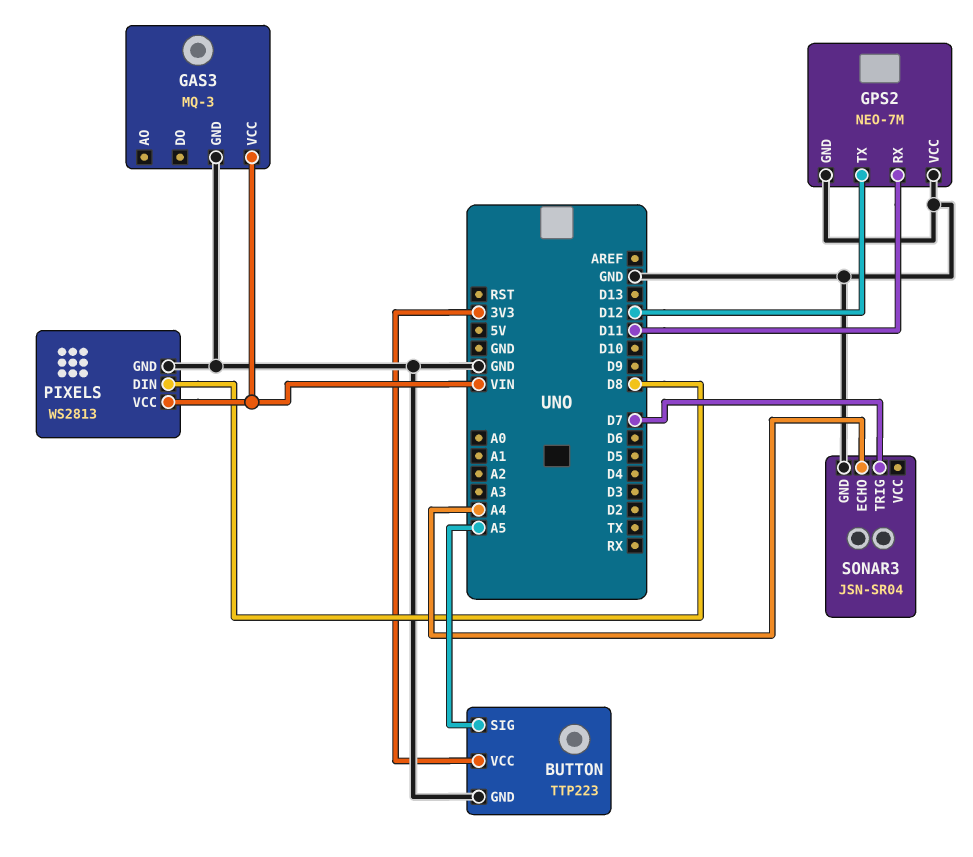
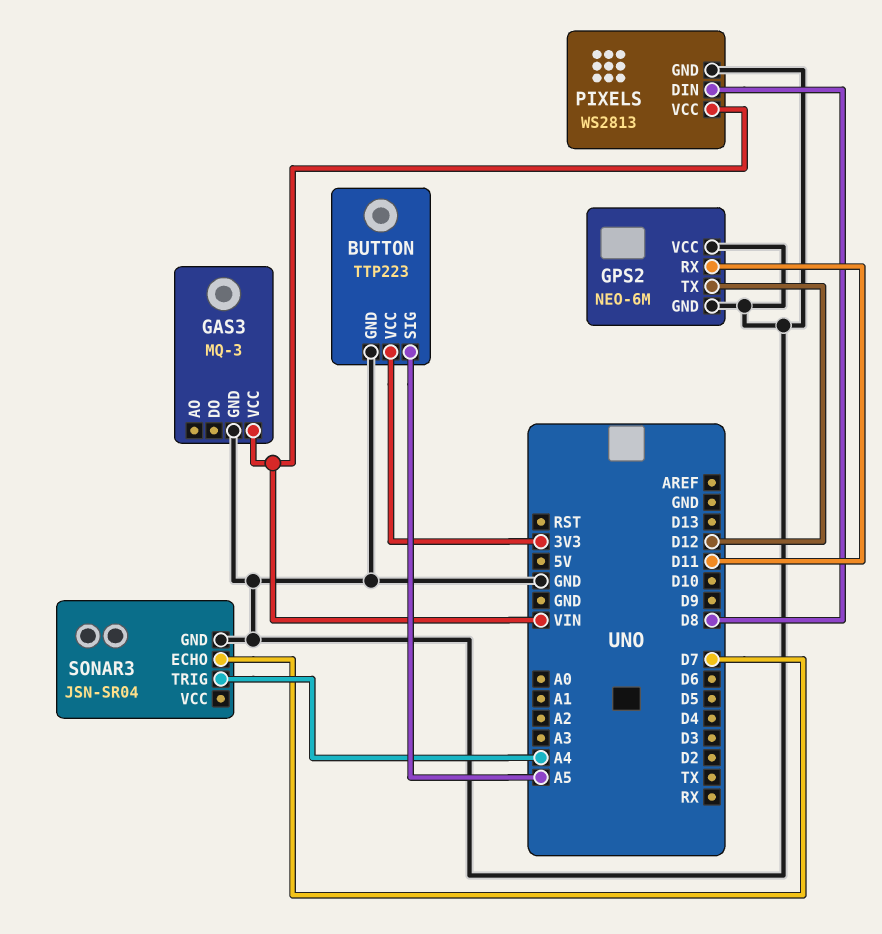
GPS2: NEO-7M -> NEO-6M
SONAR3 pin ECHO: A4 -> D7
SONAR3 pin TRIG: D7 -> A4

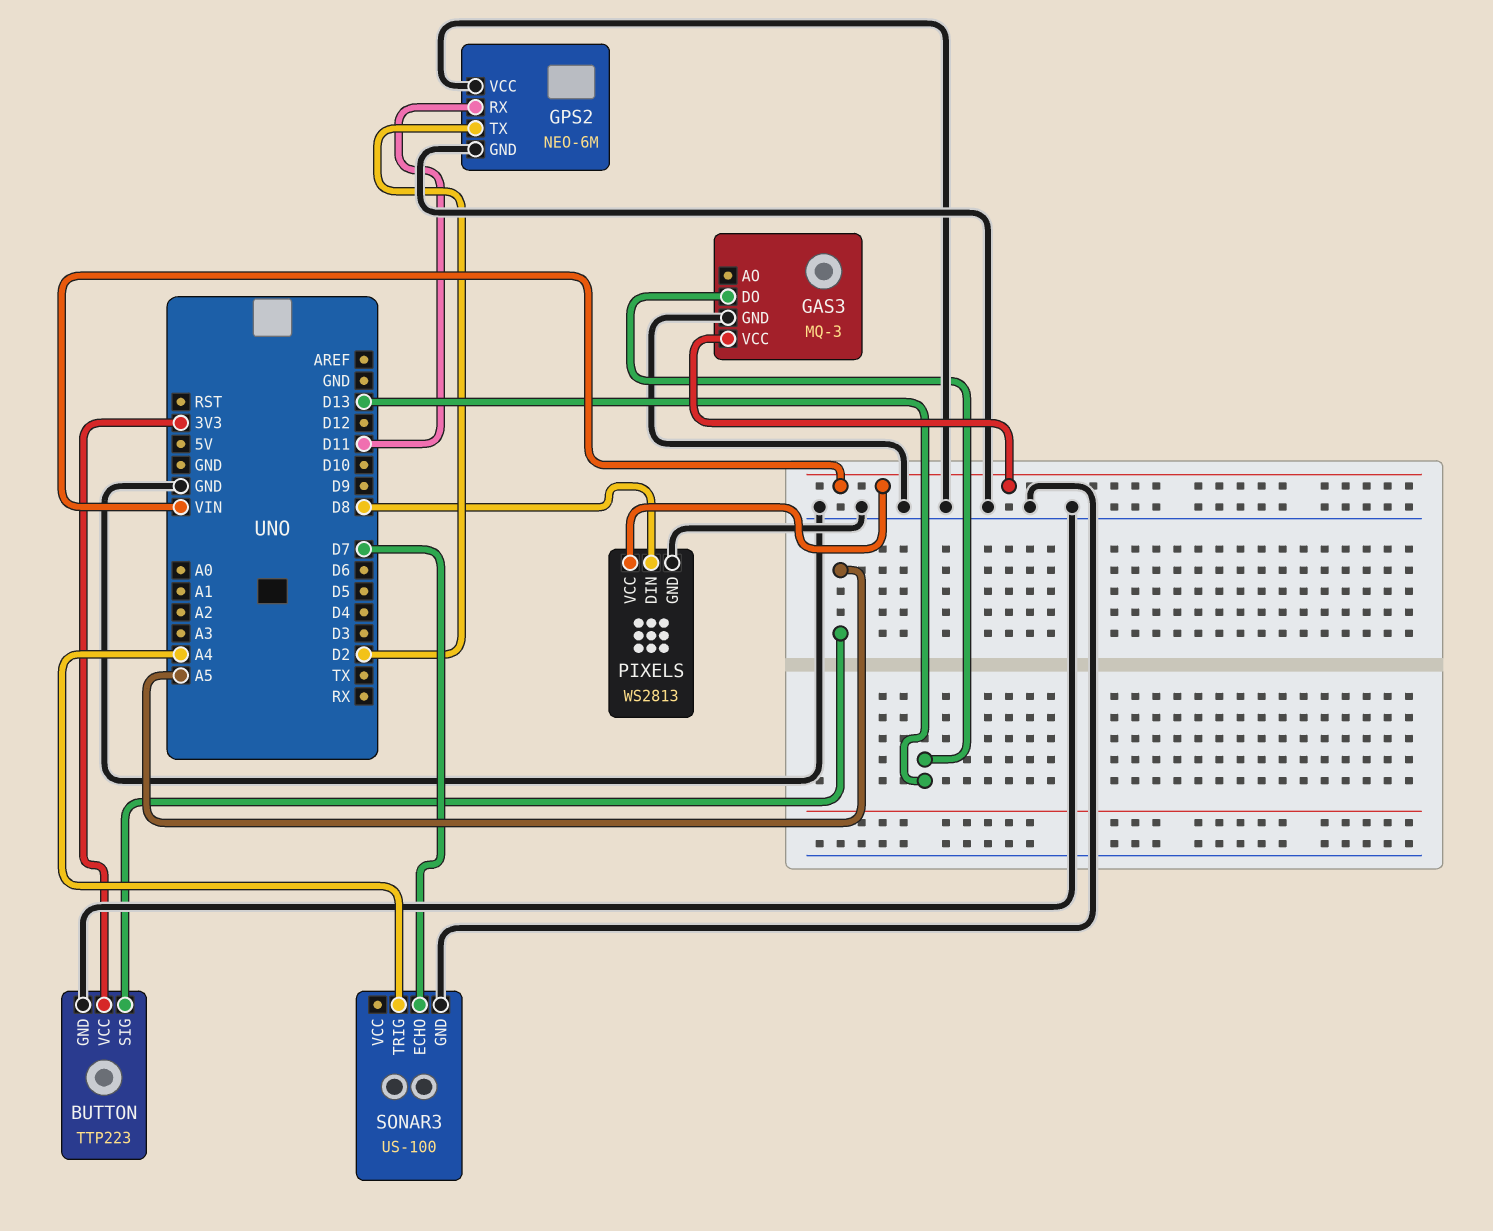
GAS3 pin DO: none -> D13
GPS2 pin TX: D12 -> D2
SONAR3: JSN-SR04 -> US-100

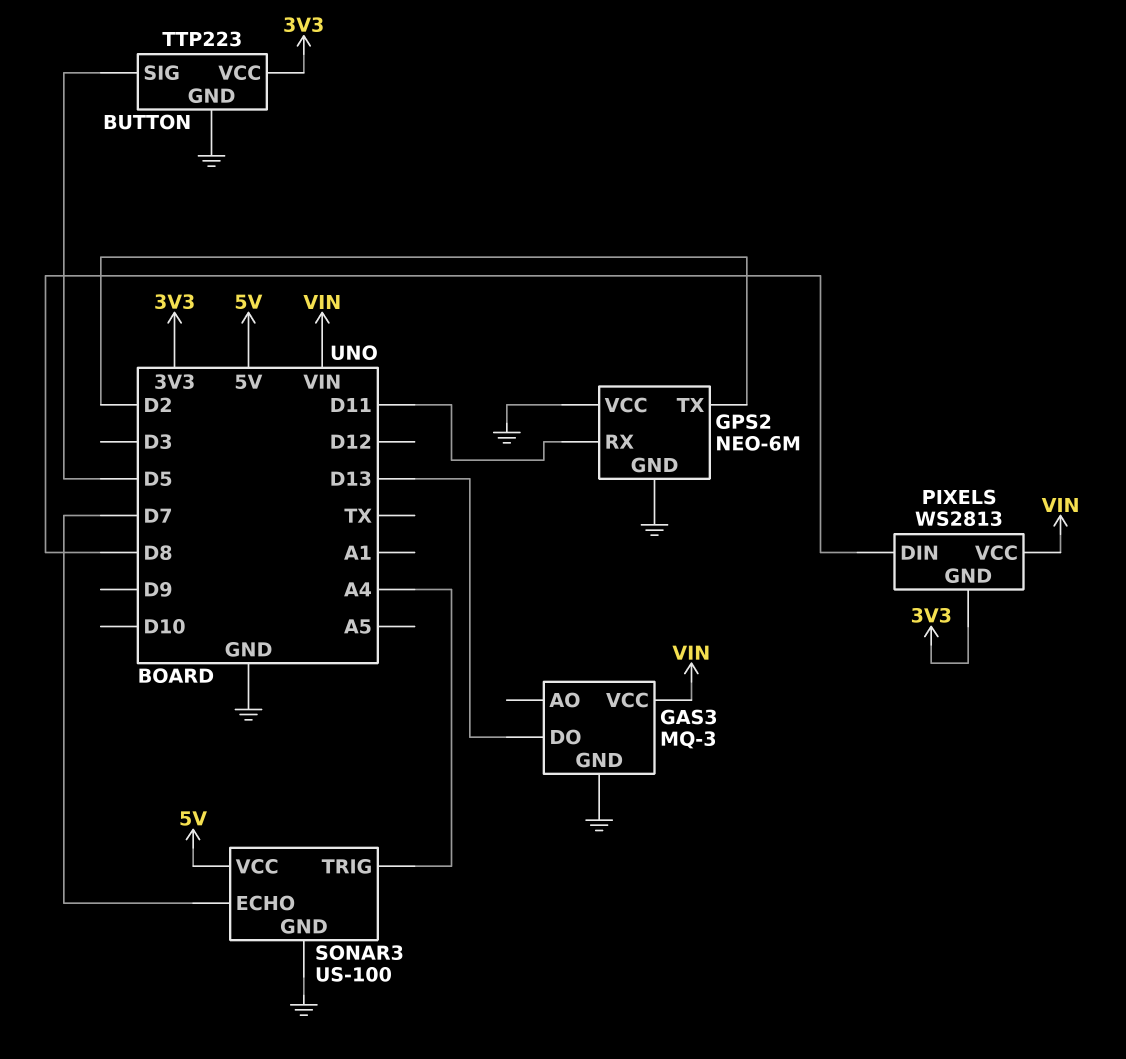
BUTTON pin SIG: A5 -> D5
PIXELS pin GND: GND -> 3V3
SONAR3 pin VCC: none -> 5V

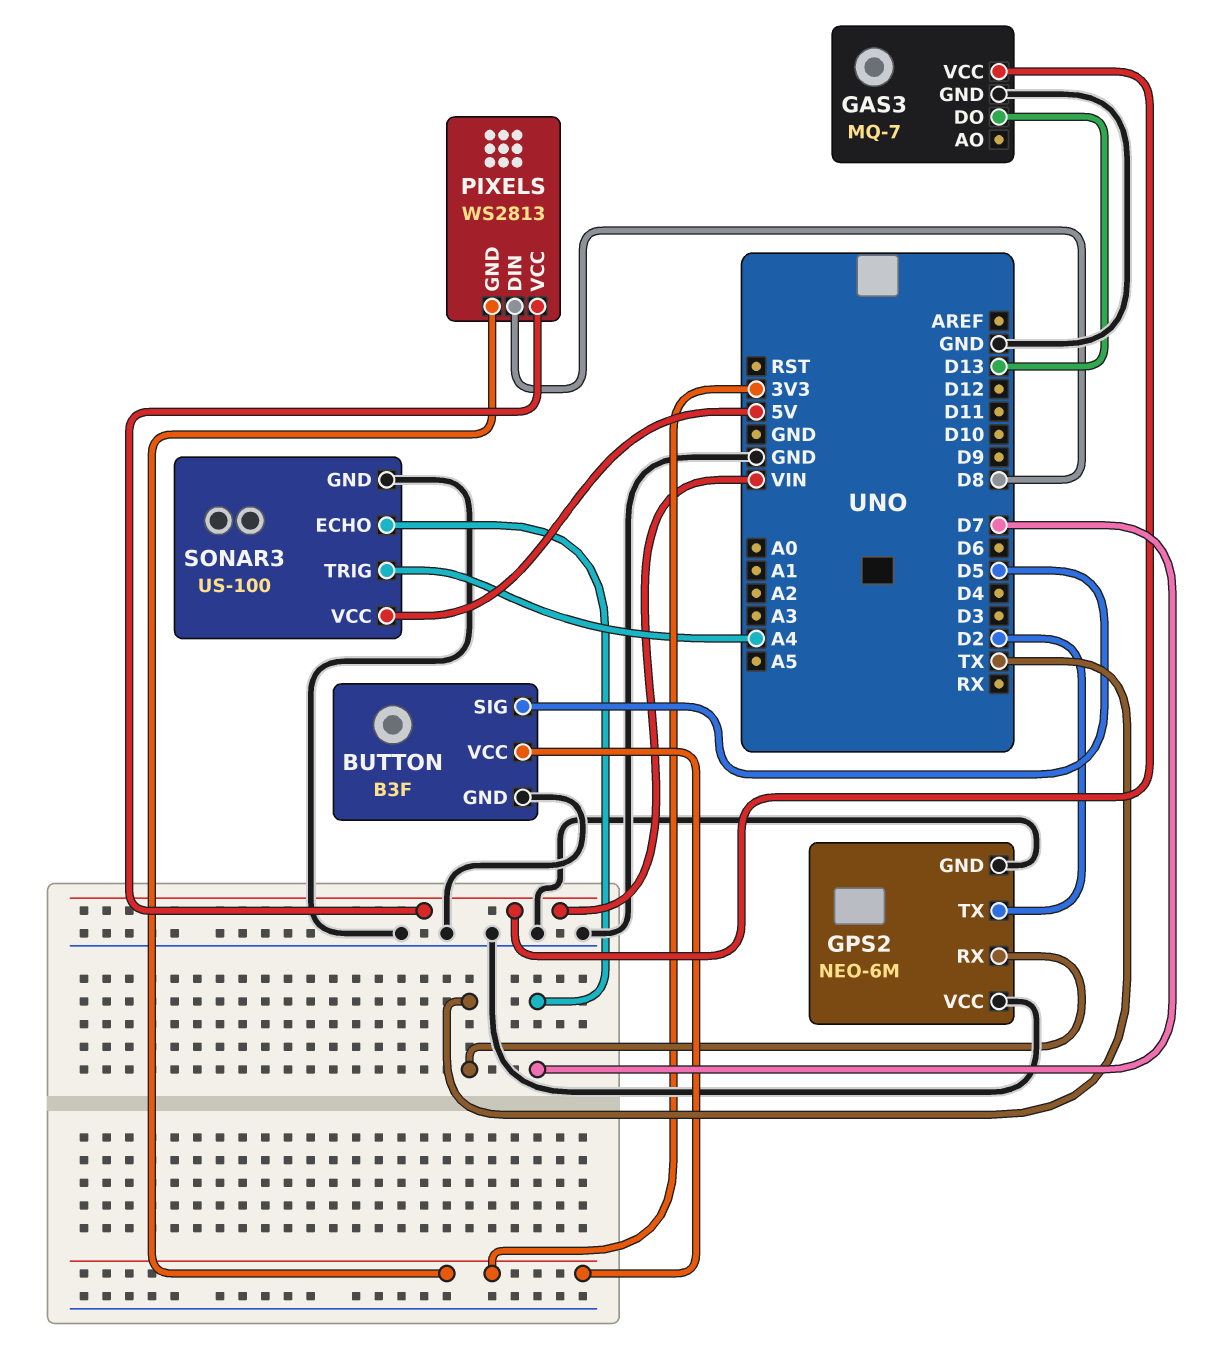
BUTTON: TTP223 -> B3F
GAS3: MQ-3 -> MQ-7
GPS2 pin RX: D11 -> TX

